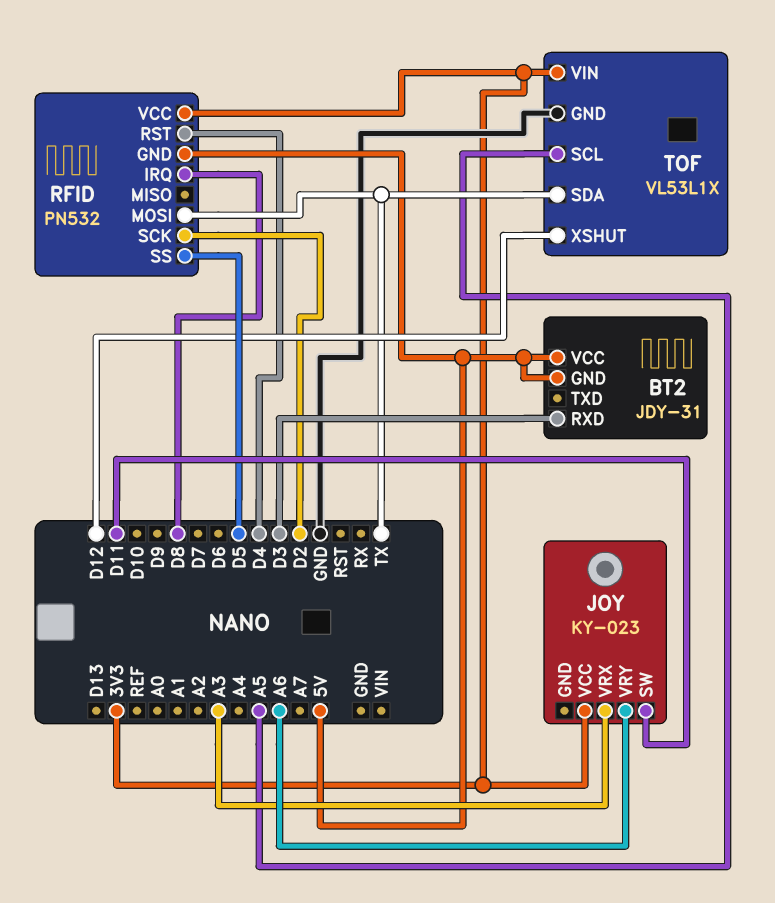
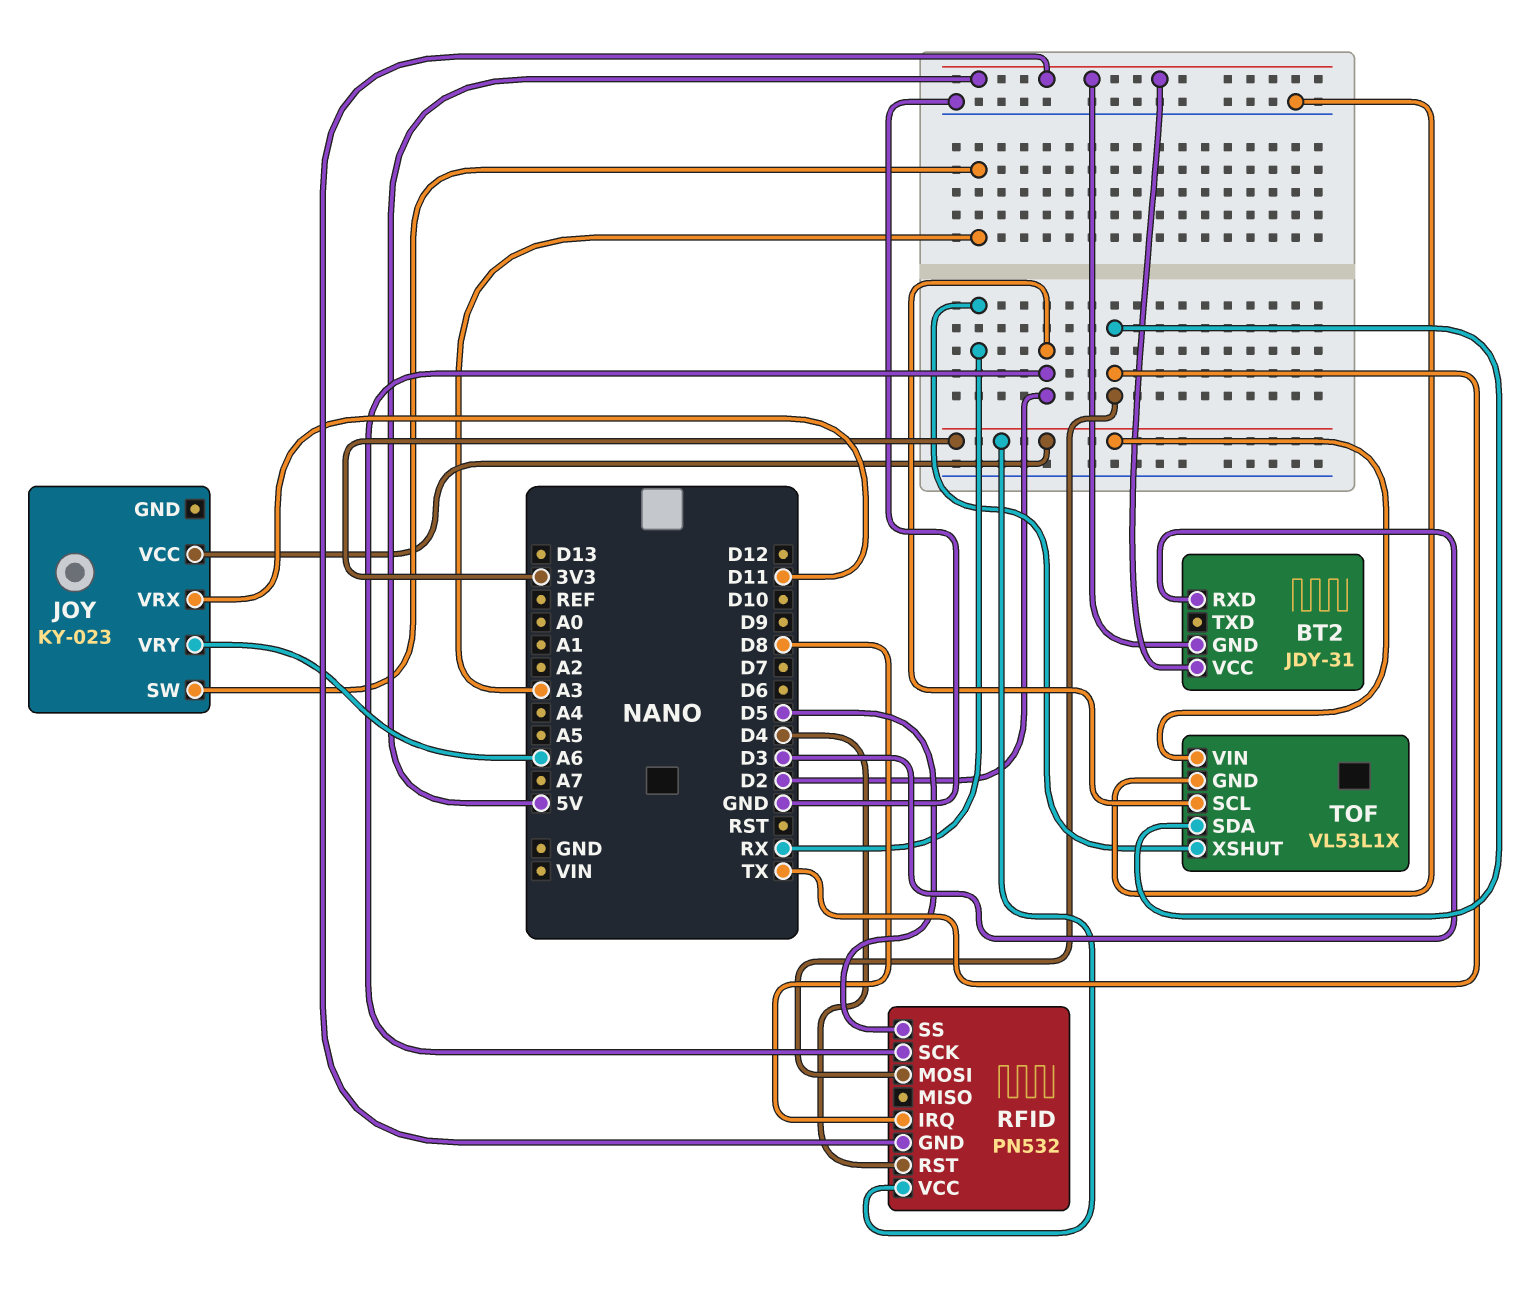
JOY pin SW: D11 -> A3
JOY pin VRX: A3 -> D11
TOF pin SCL: A5 -> D2
TOF pin XSHUT: D12 -> RX

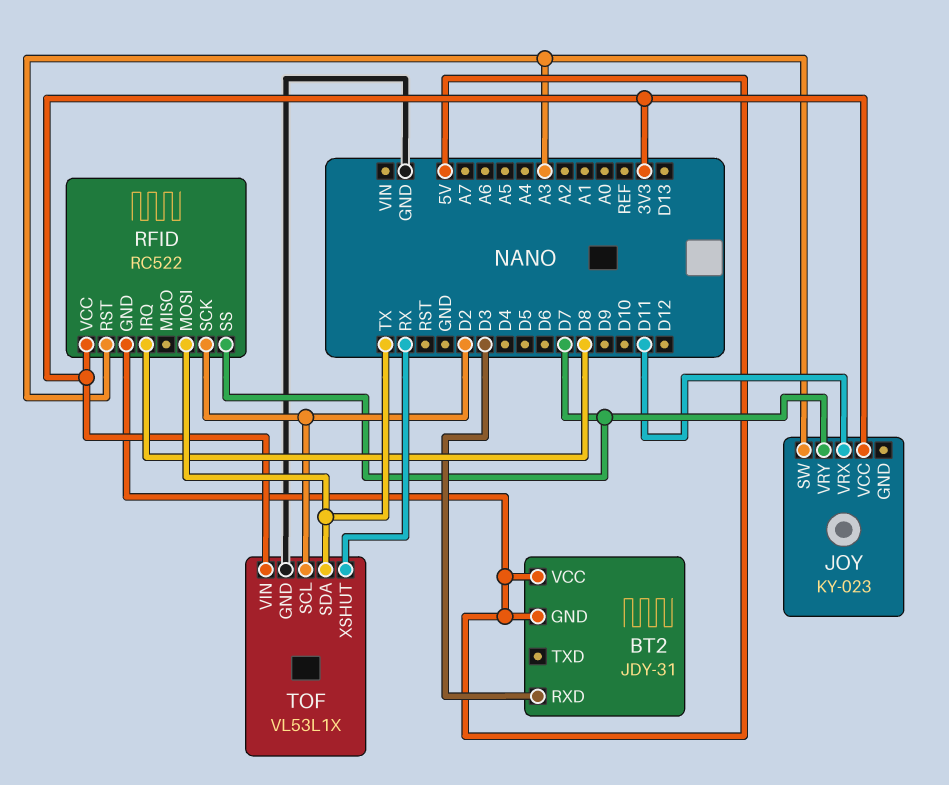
JOY pin VRY: A6 -> D7
RFID: PN532 -> RC522
RFID pin RST: D4 -> A3
RFID pin SS: D5 -> D7

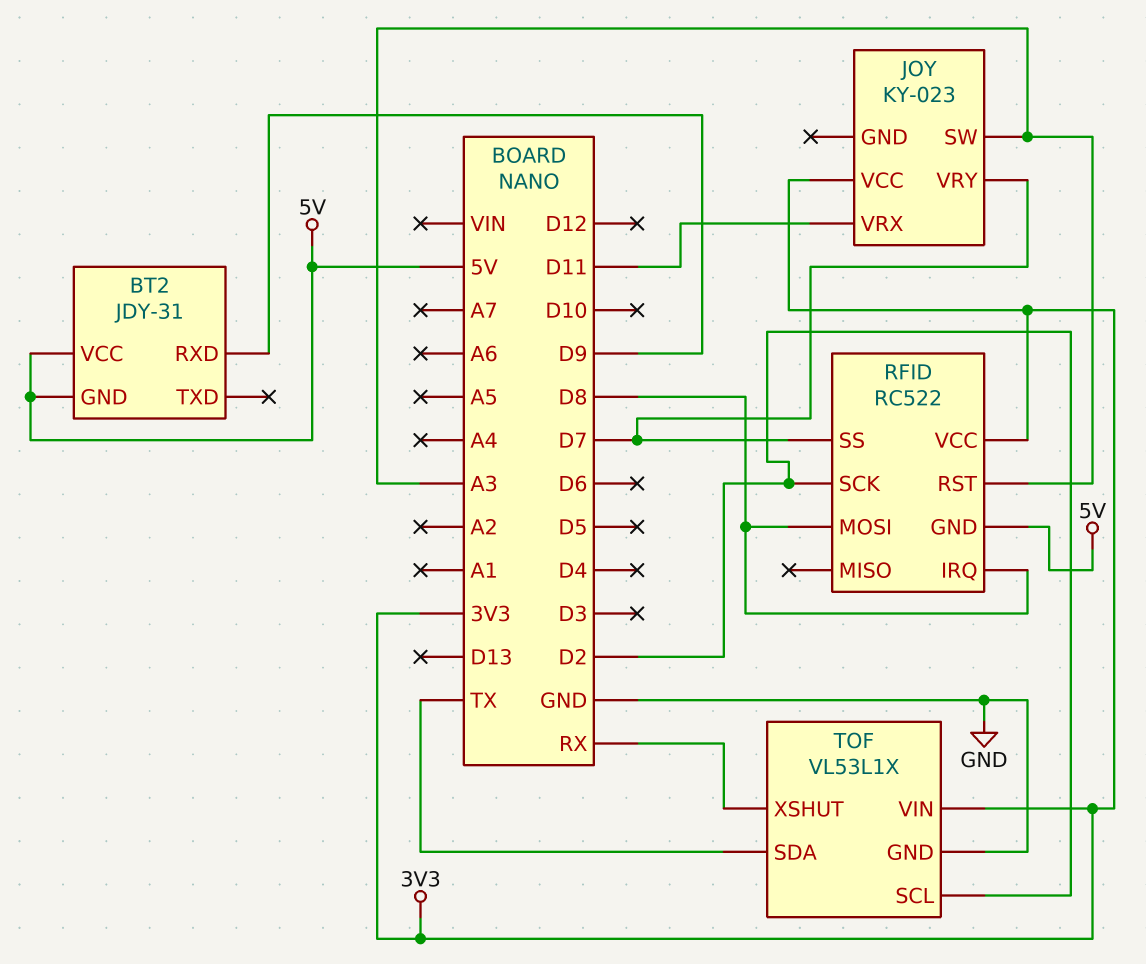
BT2 pin RXD: D3 -> D9
RFID pin MOSI: TX -> D8

